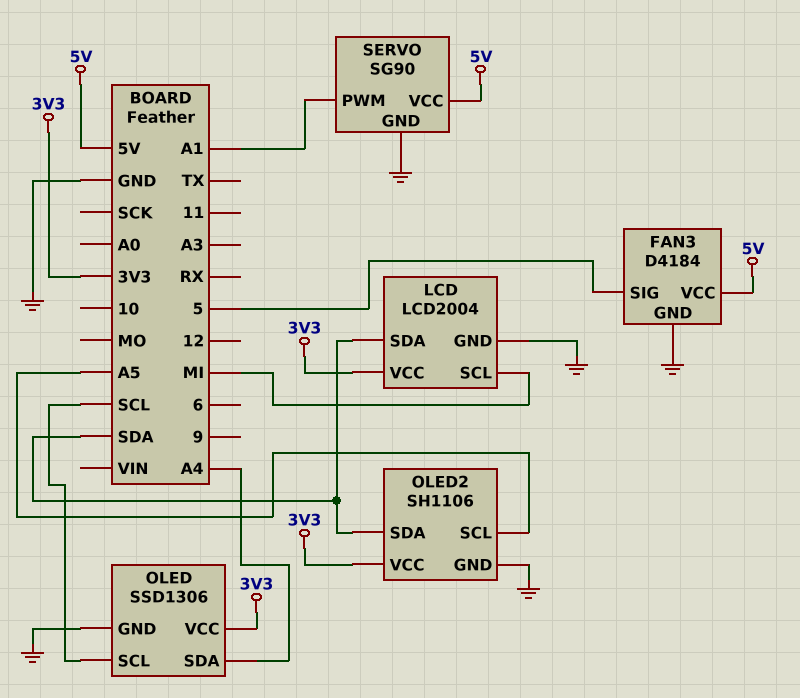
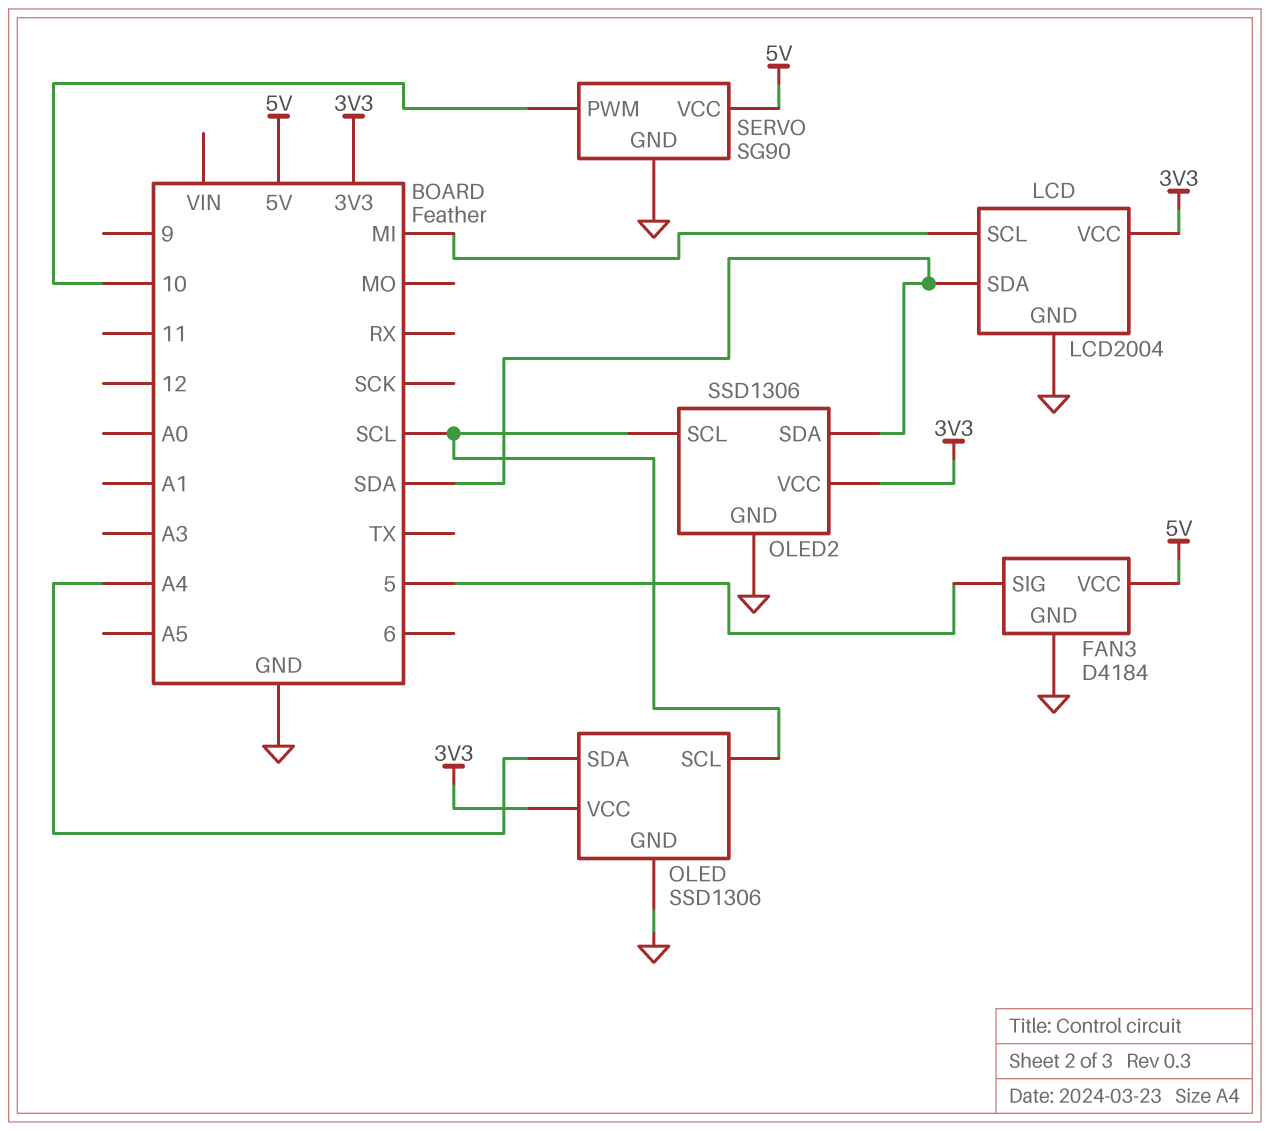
OLED2: SH1106 -> SSD1306
OLED2 pin SCL: A5 -> SCL
SERVO pin PWM: A1 -> 10

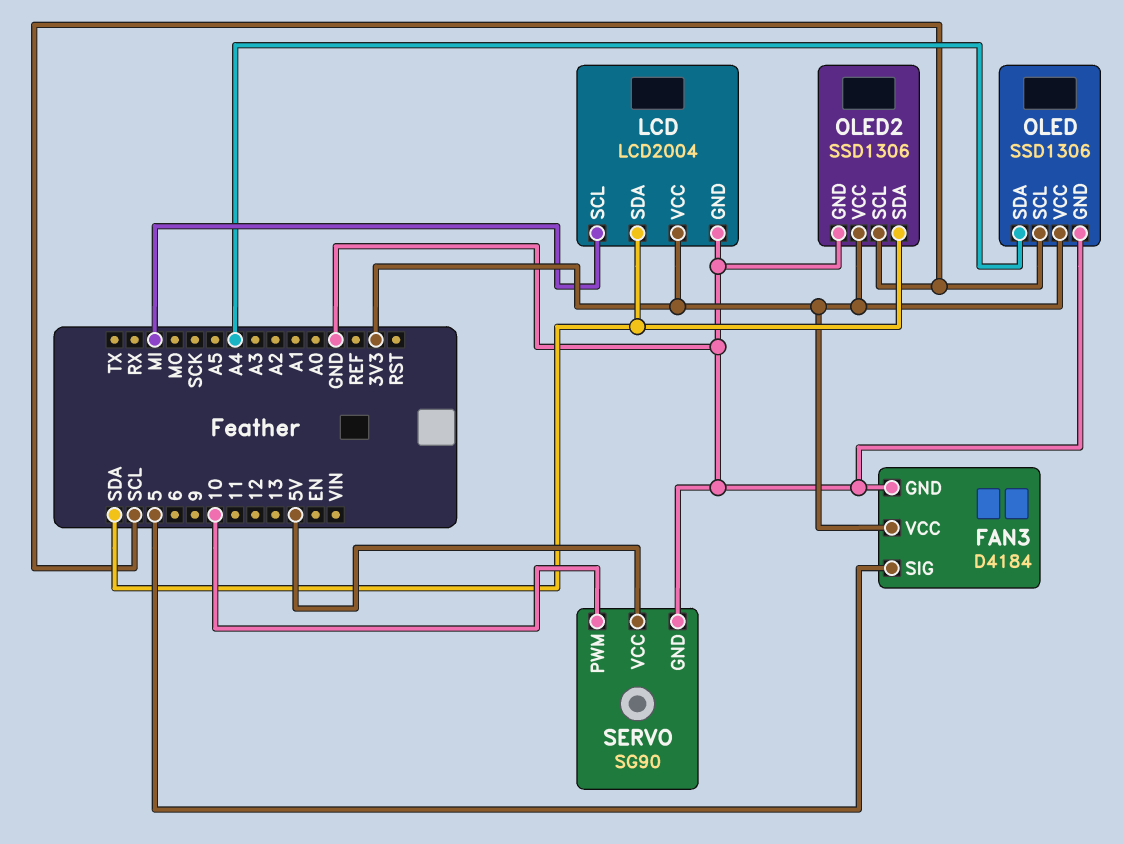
FAN3 pin VCC: 5V -> 3V3

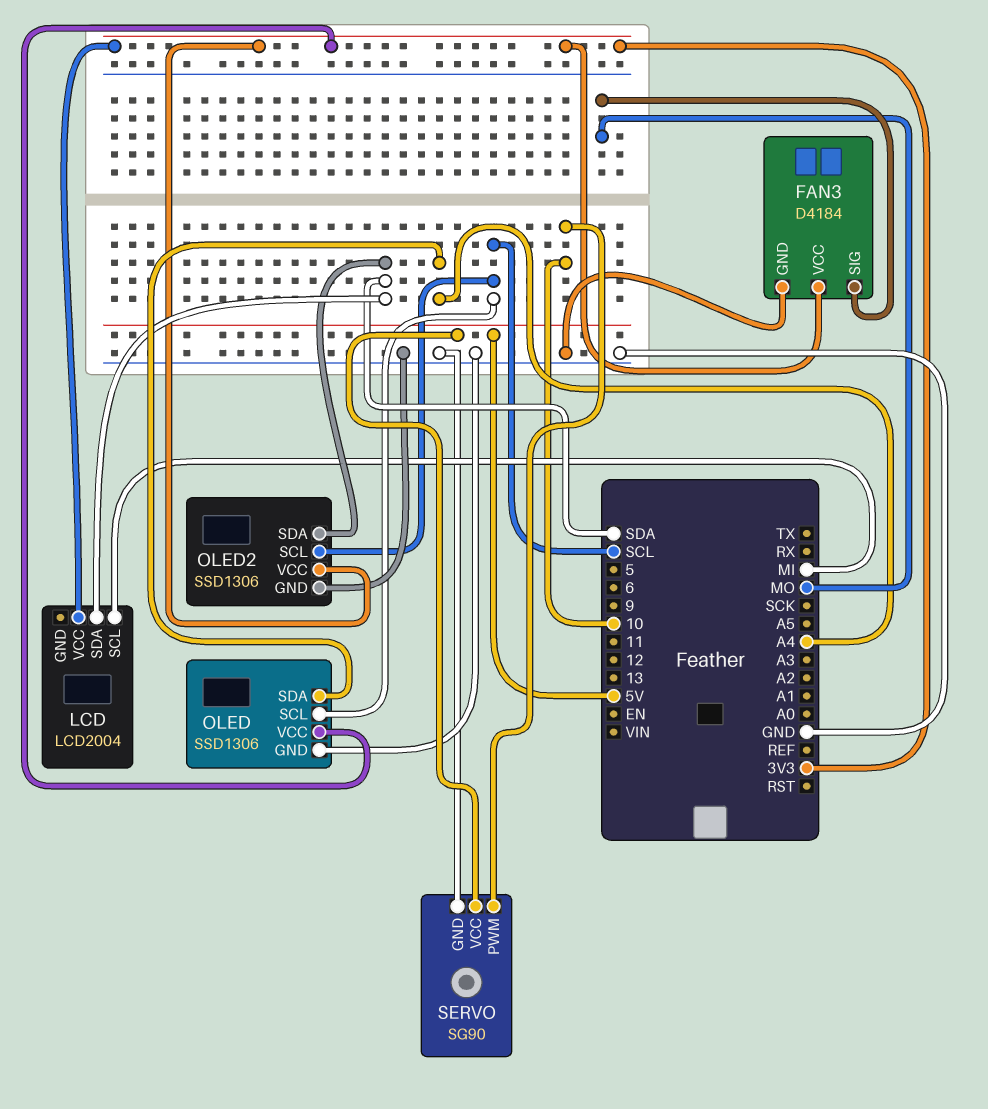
FAN3 pin SIG: 5 -> MO
LCD pin GND: GND -> none

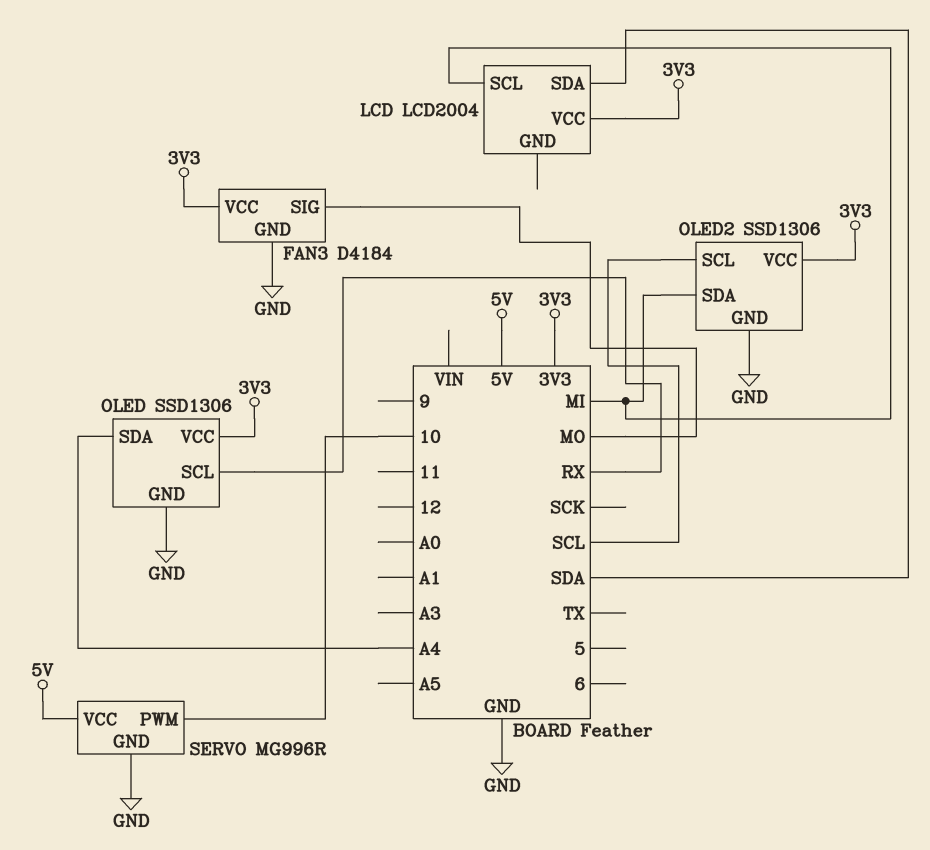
OLED pin SCL: SCL -> RX
OLED2 pin SDA: SDA -> MI
SERVO: SG90 -> MG996R

